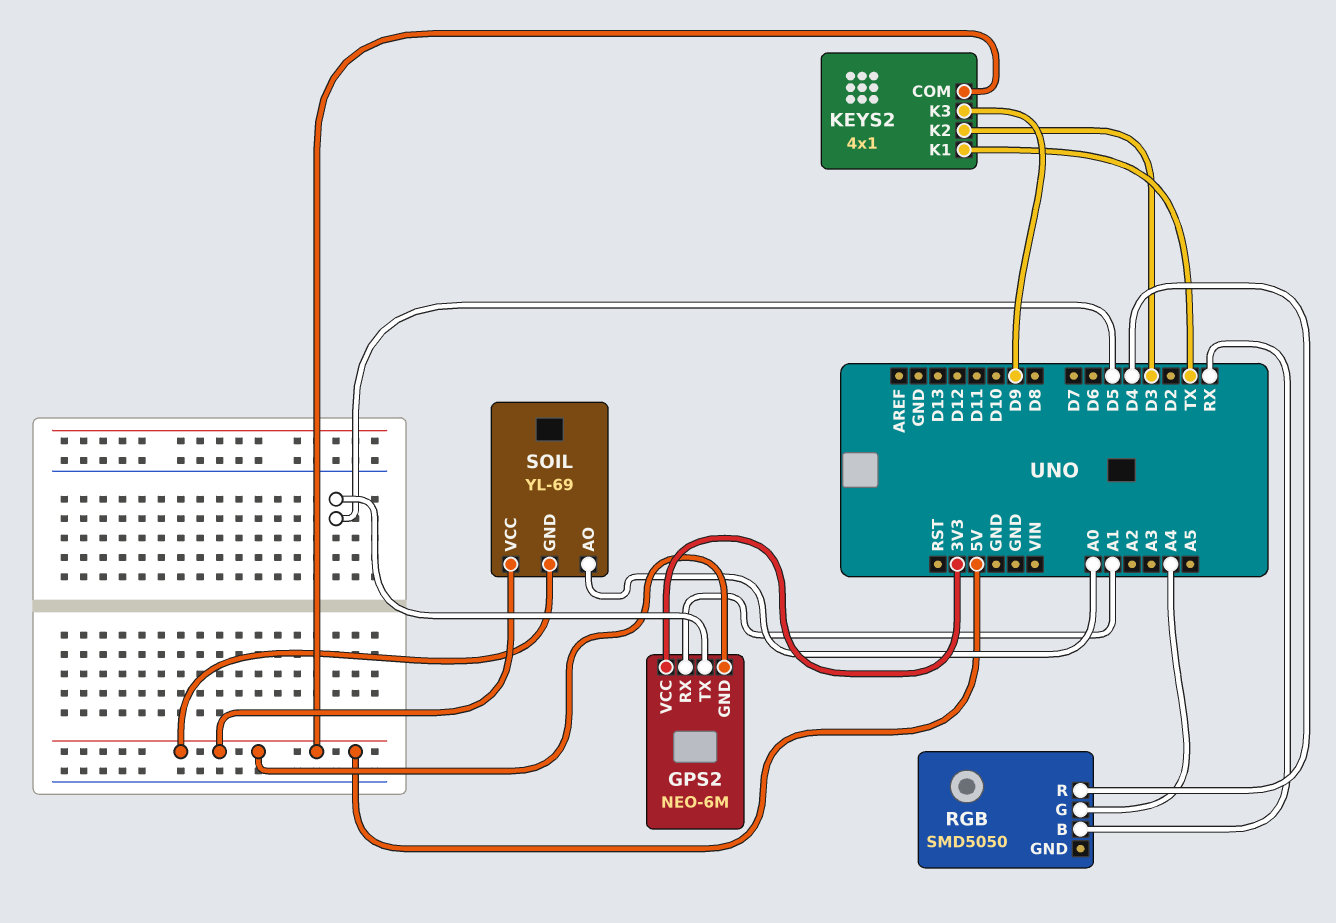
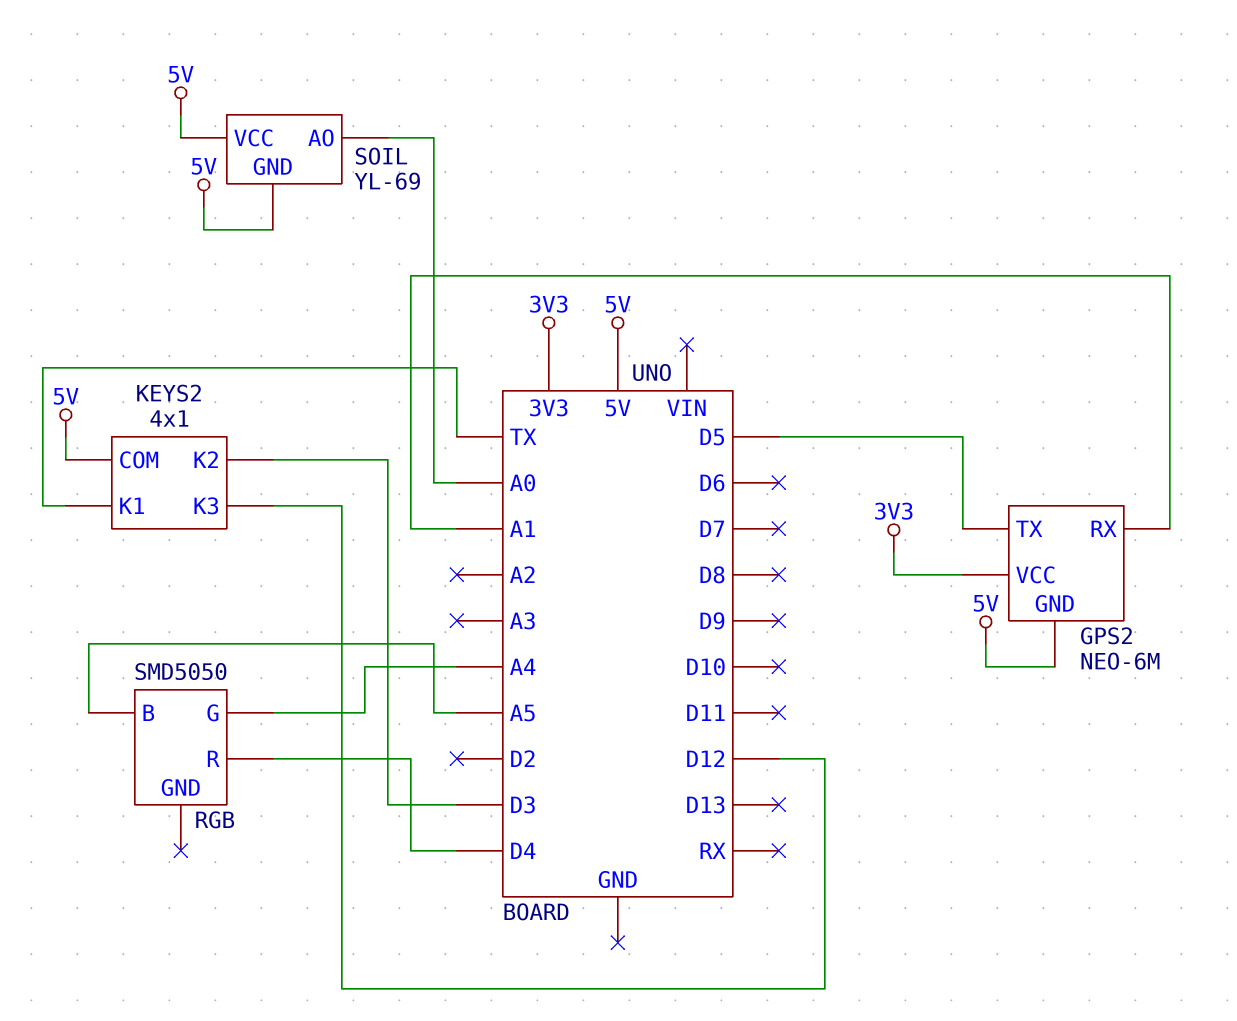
KEYS2 pin K3: D9 -> D12
RGB pin B: RX -> A5

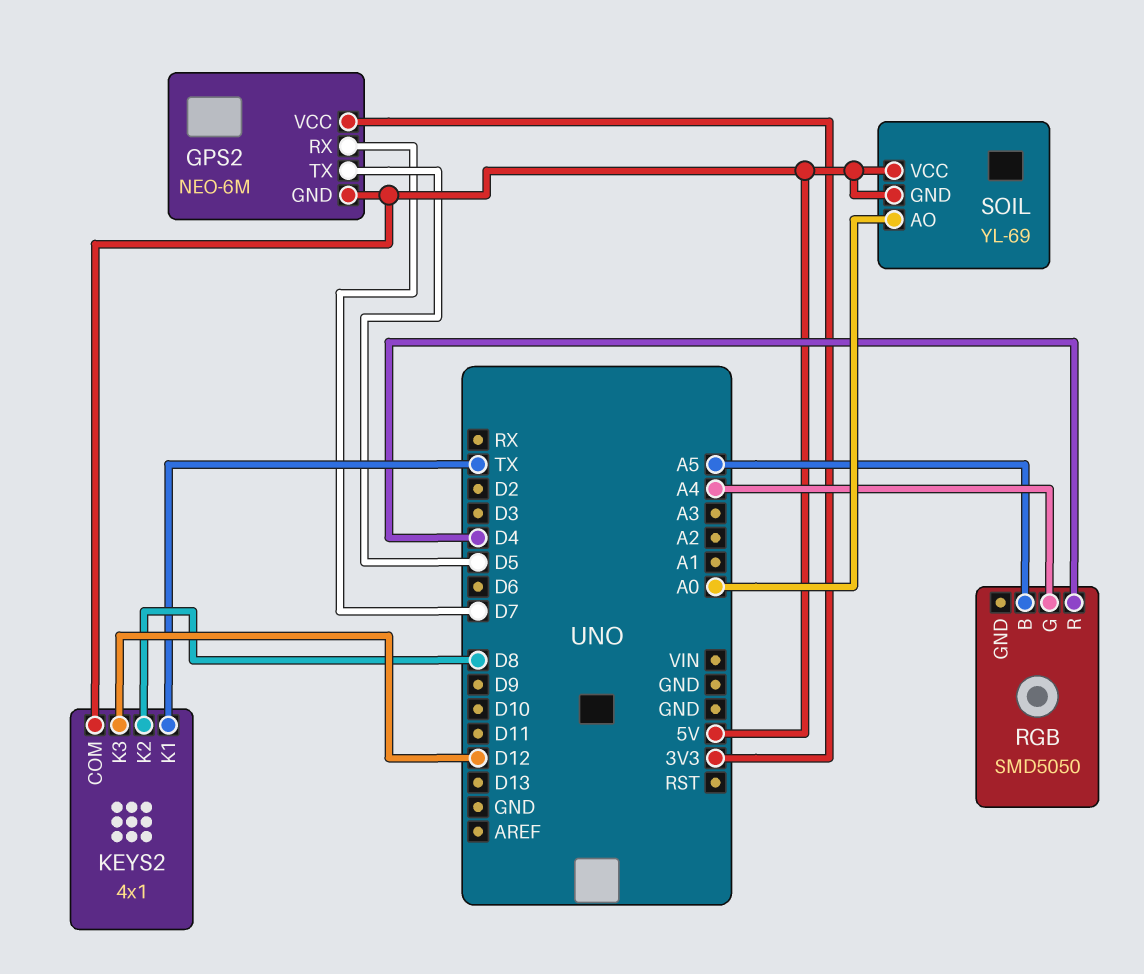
GPS2 pin RX: A1 -> D7
KEYS2 pin K2: D3 -> D8

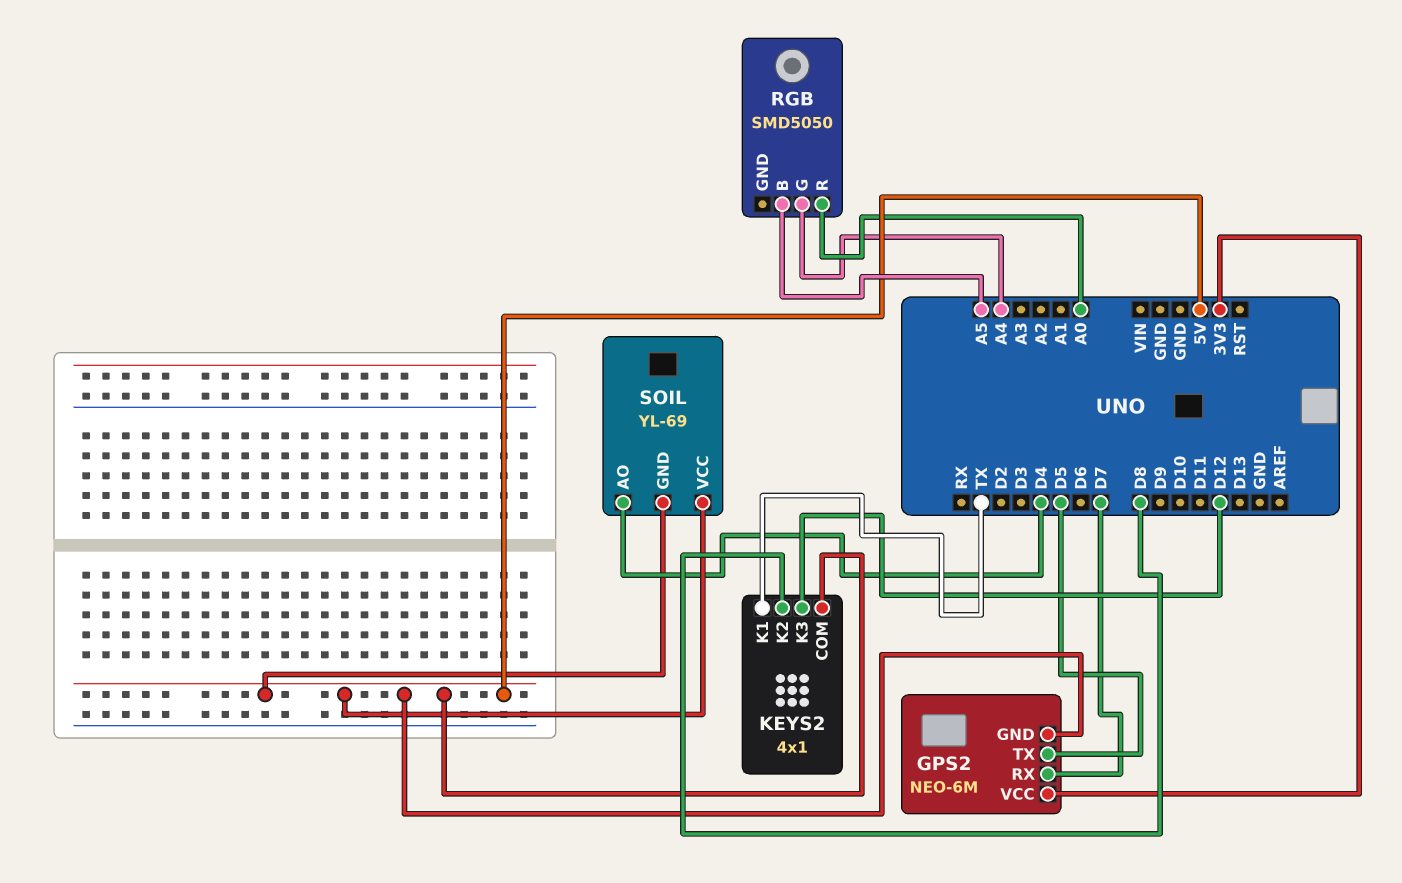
RGB pin R: D4 -> A0
SOIL pin AO: A0 -> D4

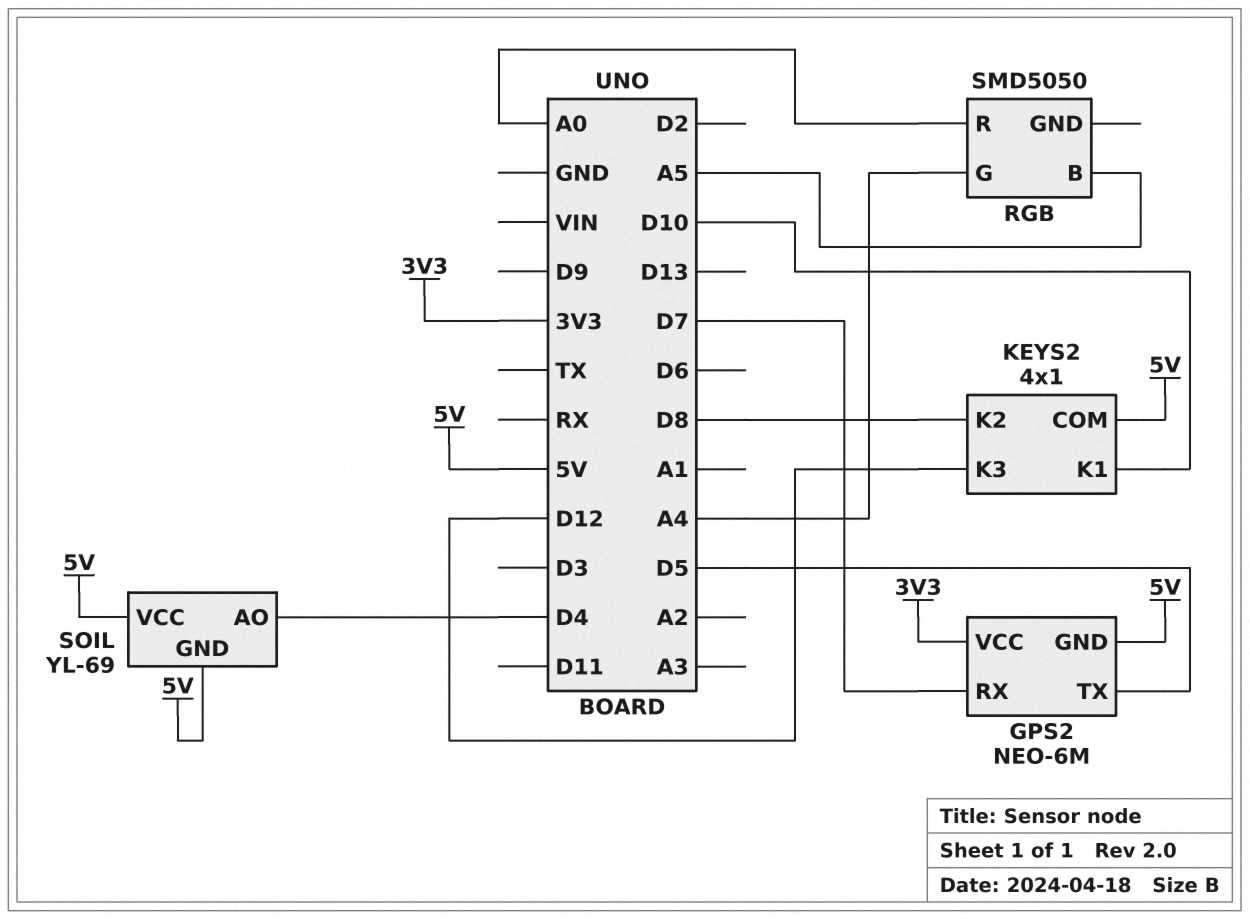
KEYS2 pin K1: TX -> D10

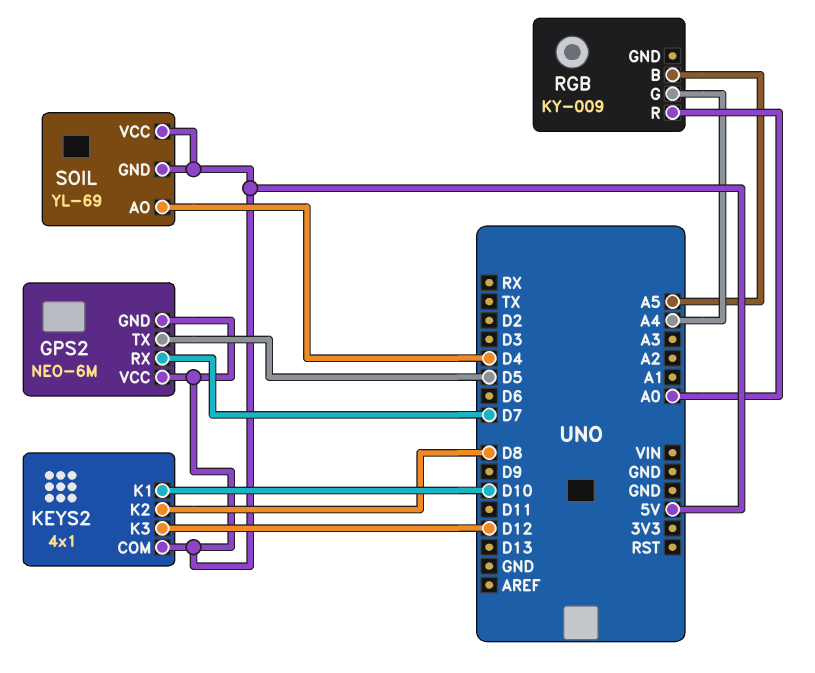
GPS2 pin VCC: 3V3 -> 5V
RGB: SMD5050 -> KY-009

